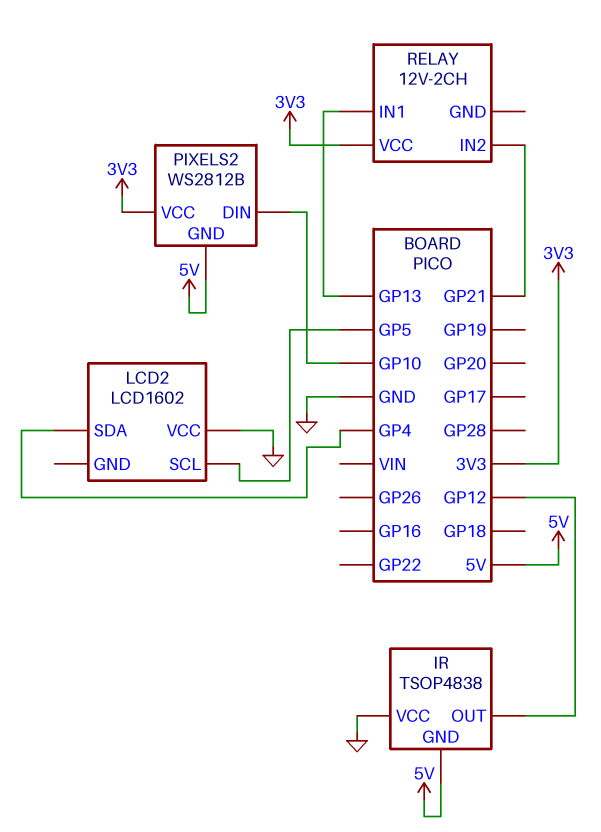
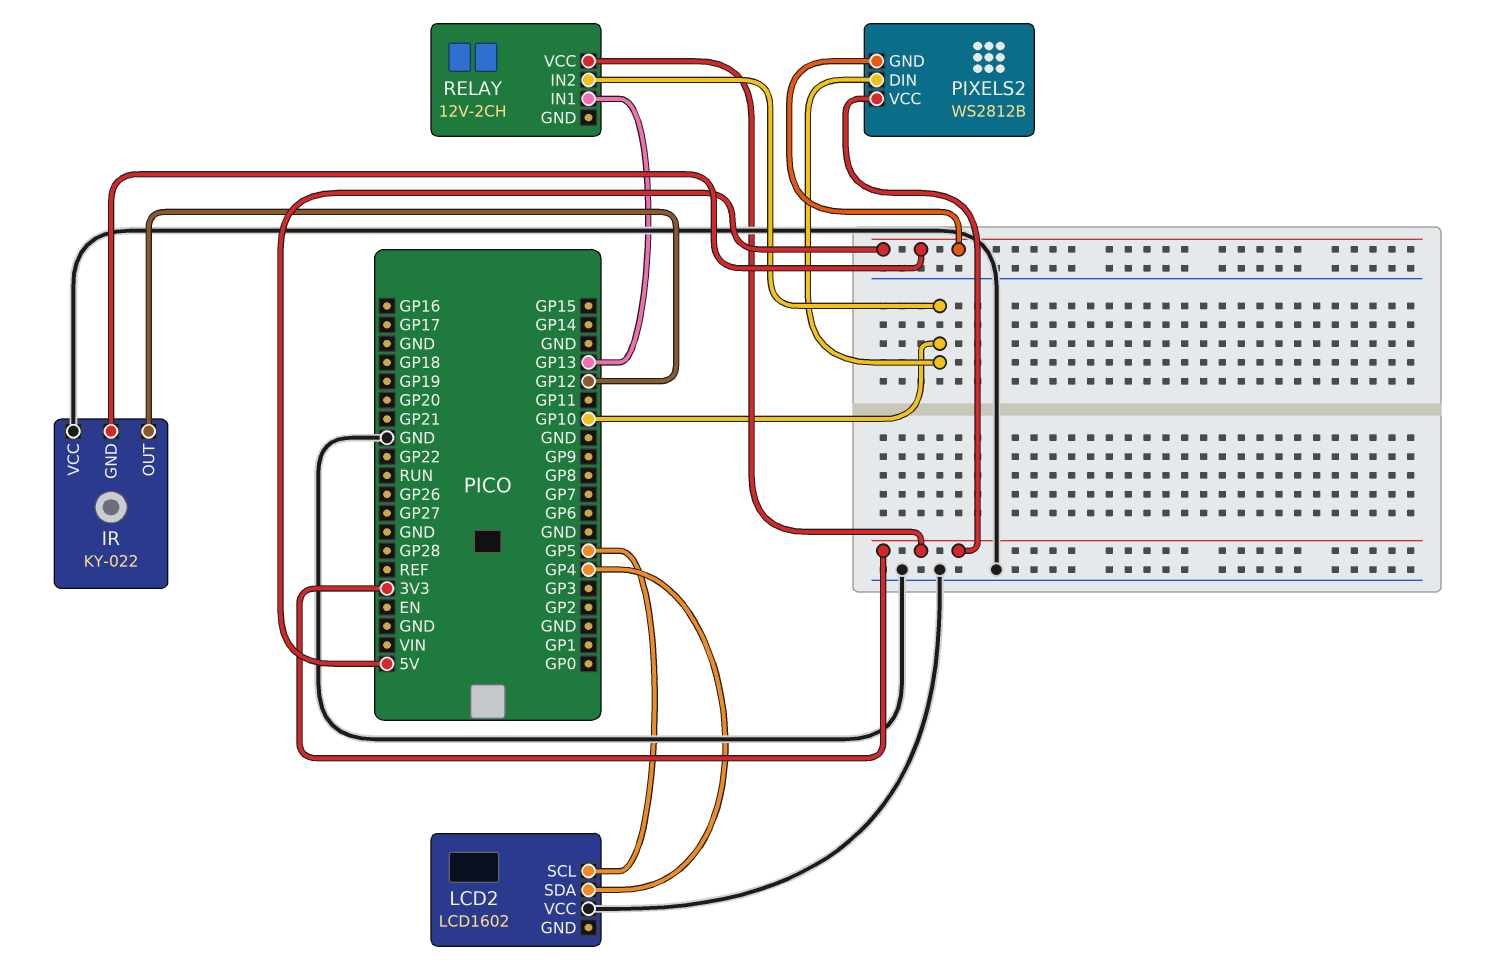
IR: TSOP4838 -> KY-022
RELAY pin IN2: GP21 -> GP10

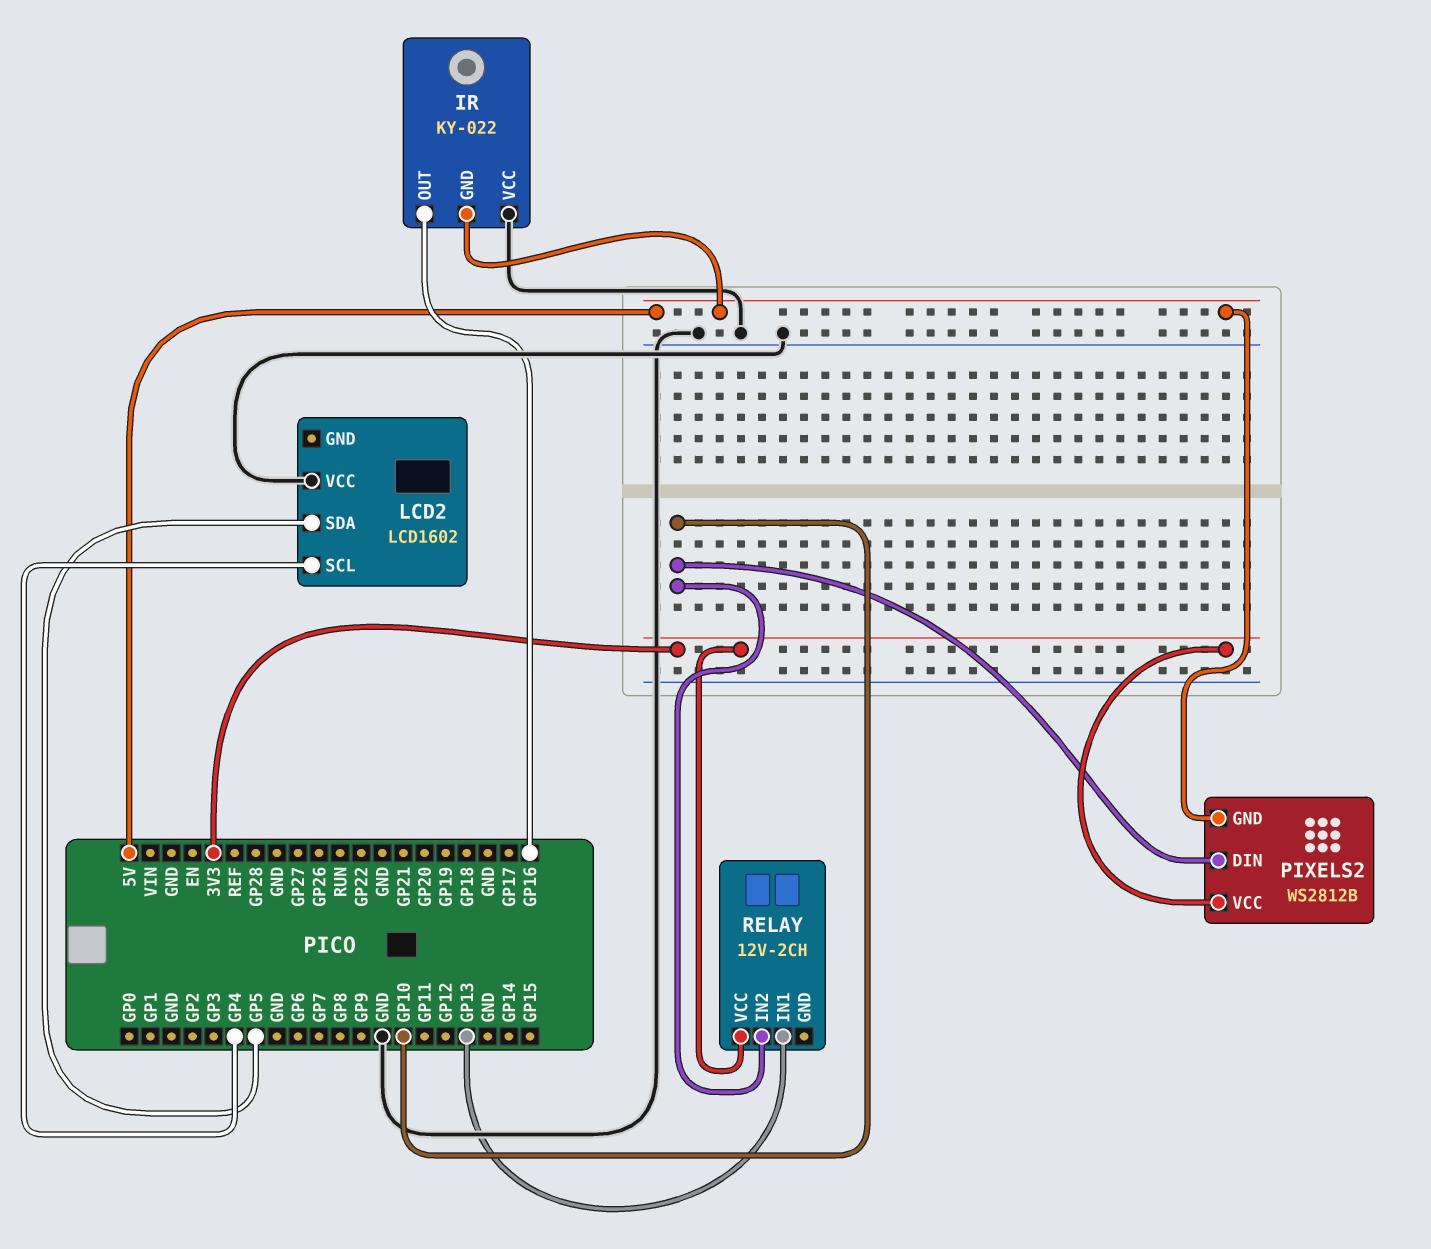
IR pin OUT: GP12 -> GP16
LCD2 pin SCL: GP5 -> GP4
LCD2 pin SDA: GP4 -> GP5

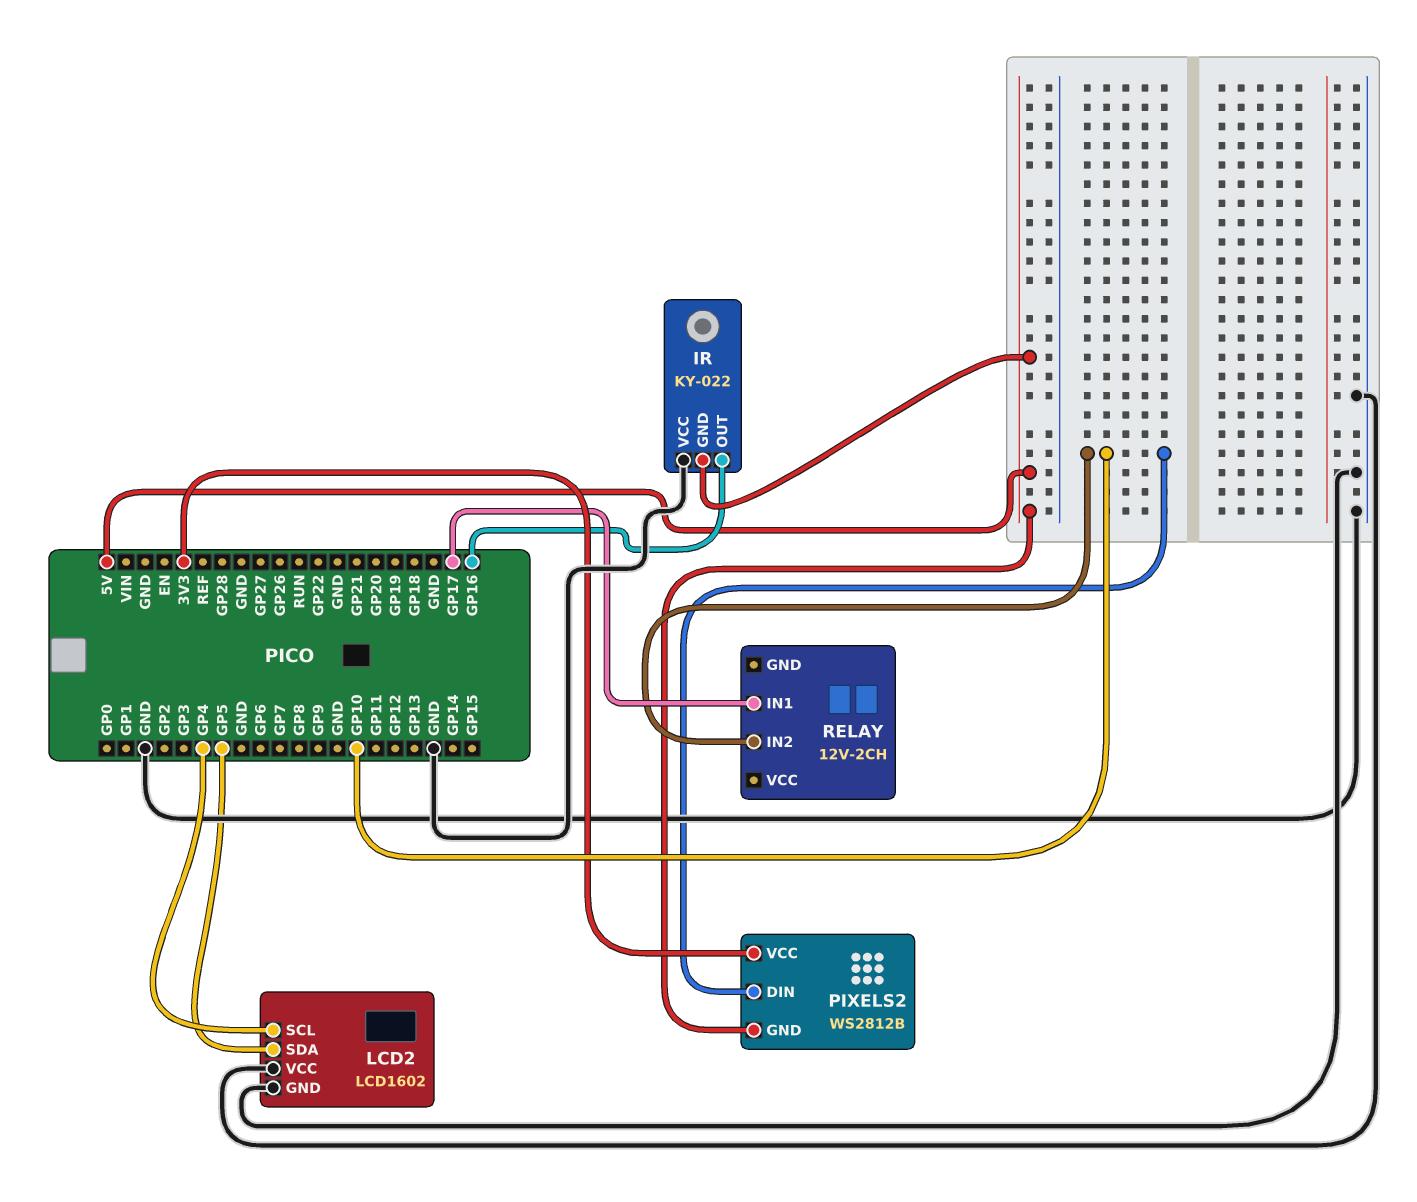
LCD2 pin GND: none -> GND
RELAY pin IN1: GP13 -> GP17
RELAY pin VCC: 3V3 -> none

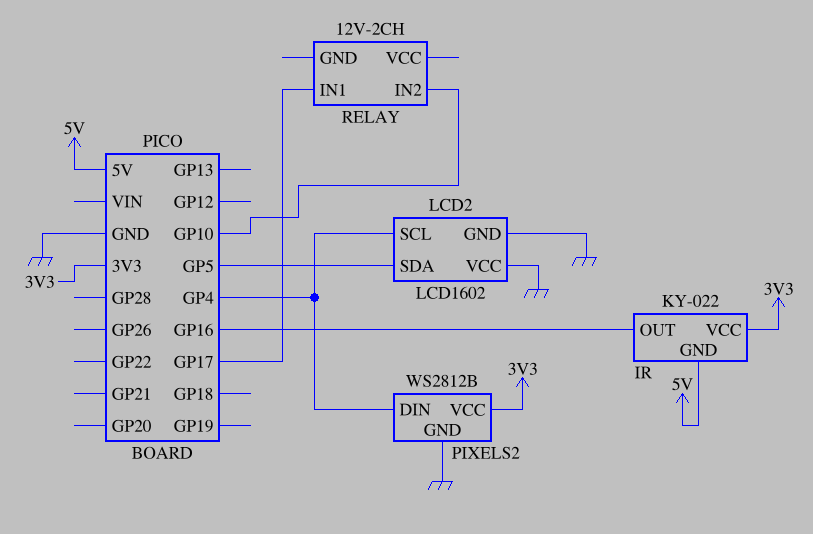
IR pin VCC: GND -> 3V3
PIXELS2 pin DIN: GP10 -> GP4
PIXELS2 pin GND: 5V -> GND

